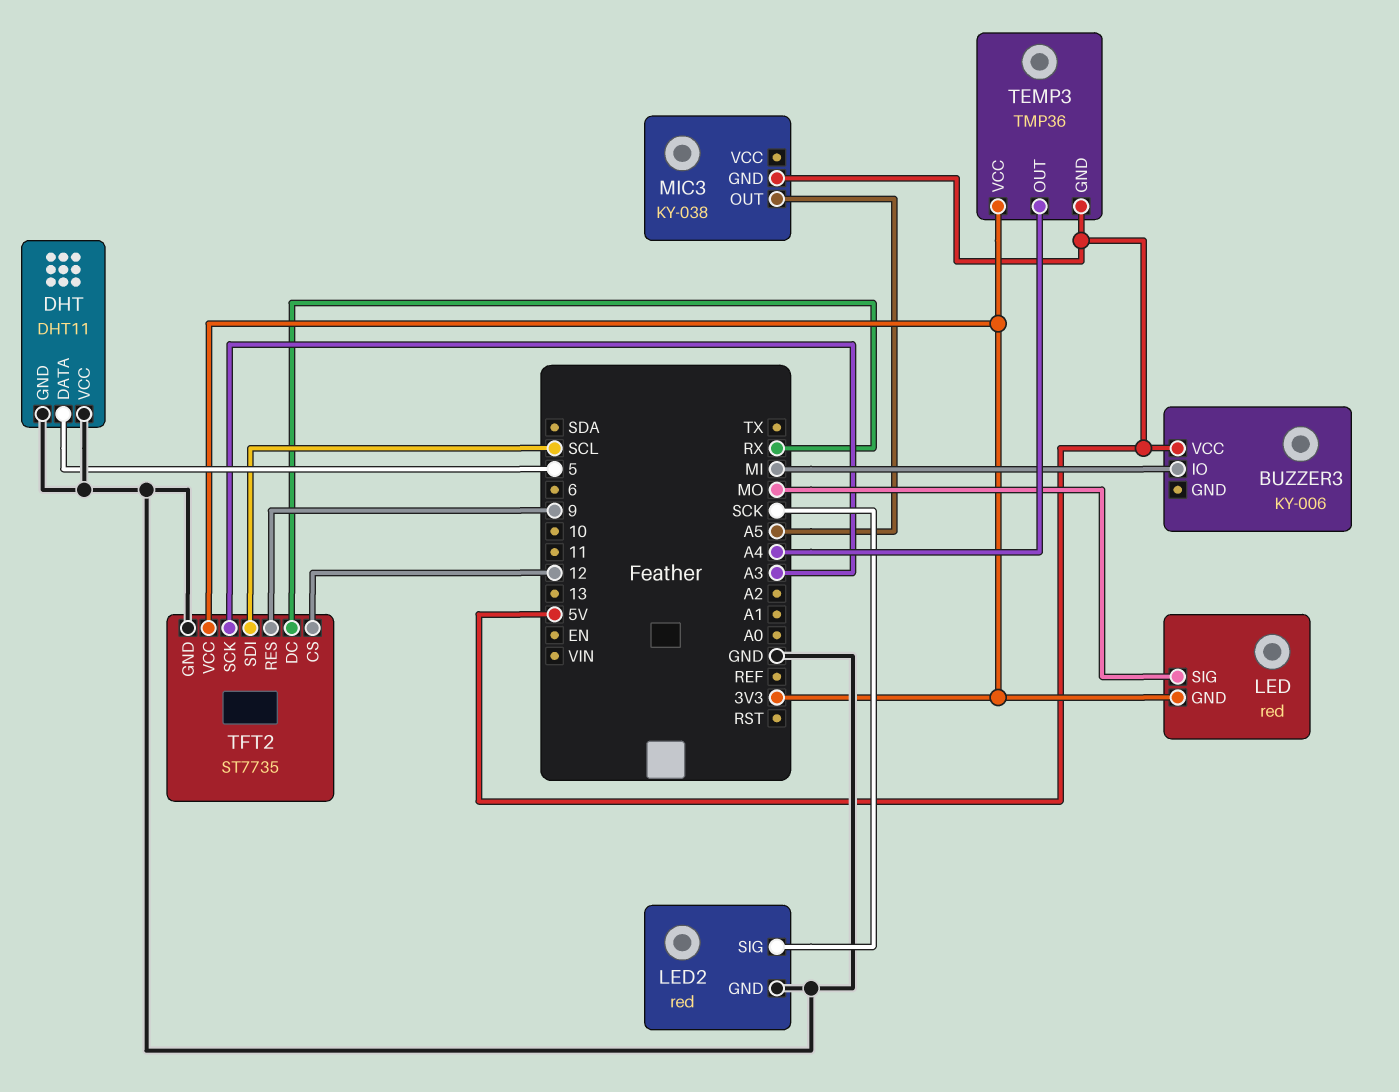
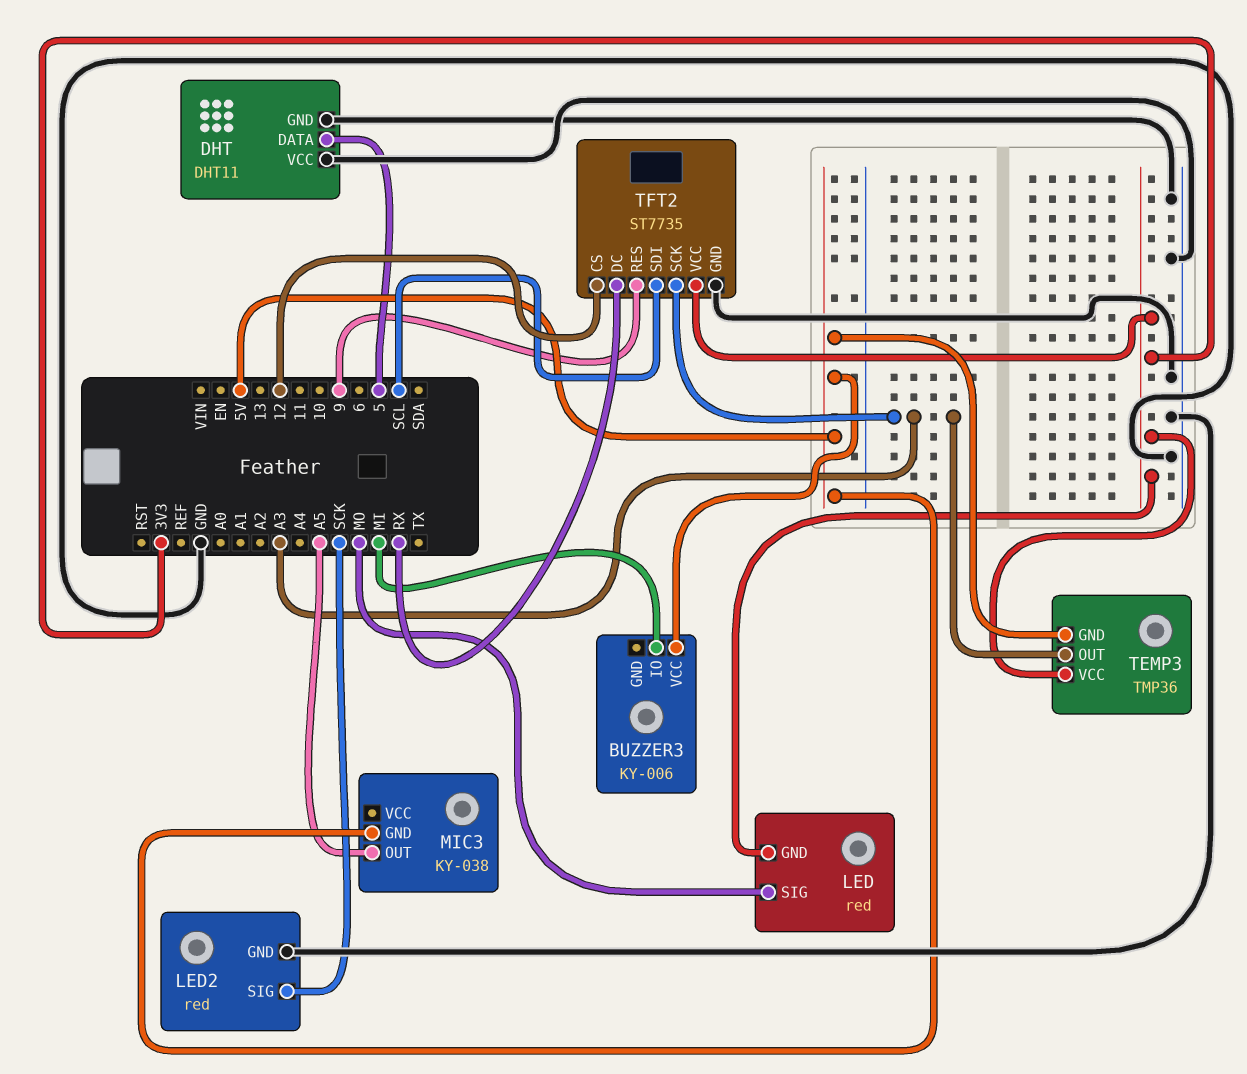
TEMP3 pin OUT: A4 -> A3

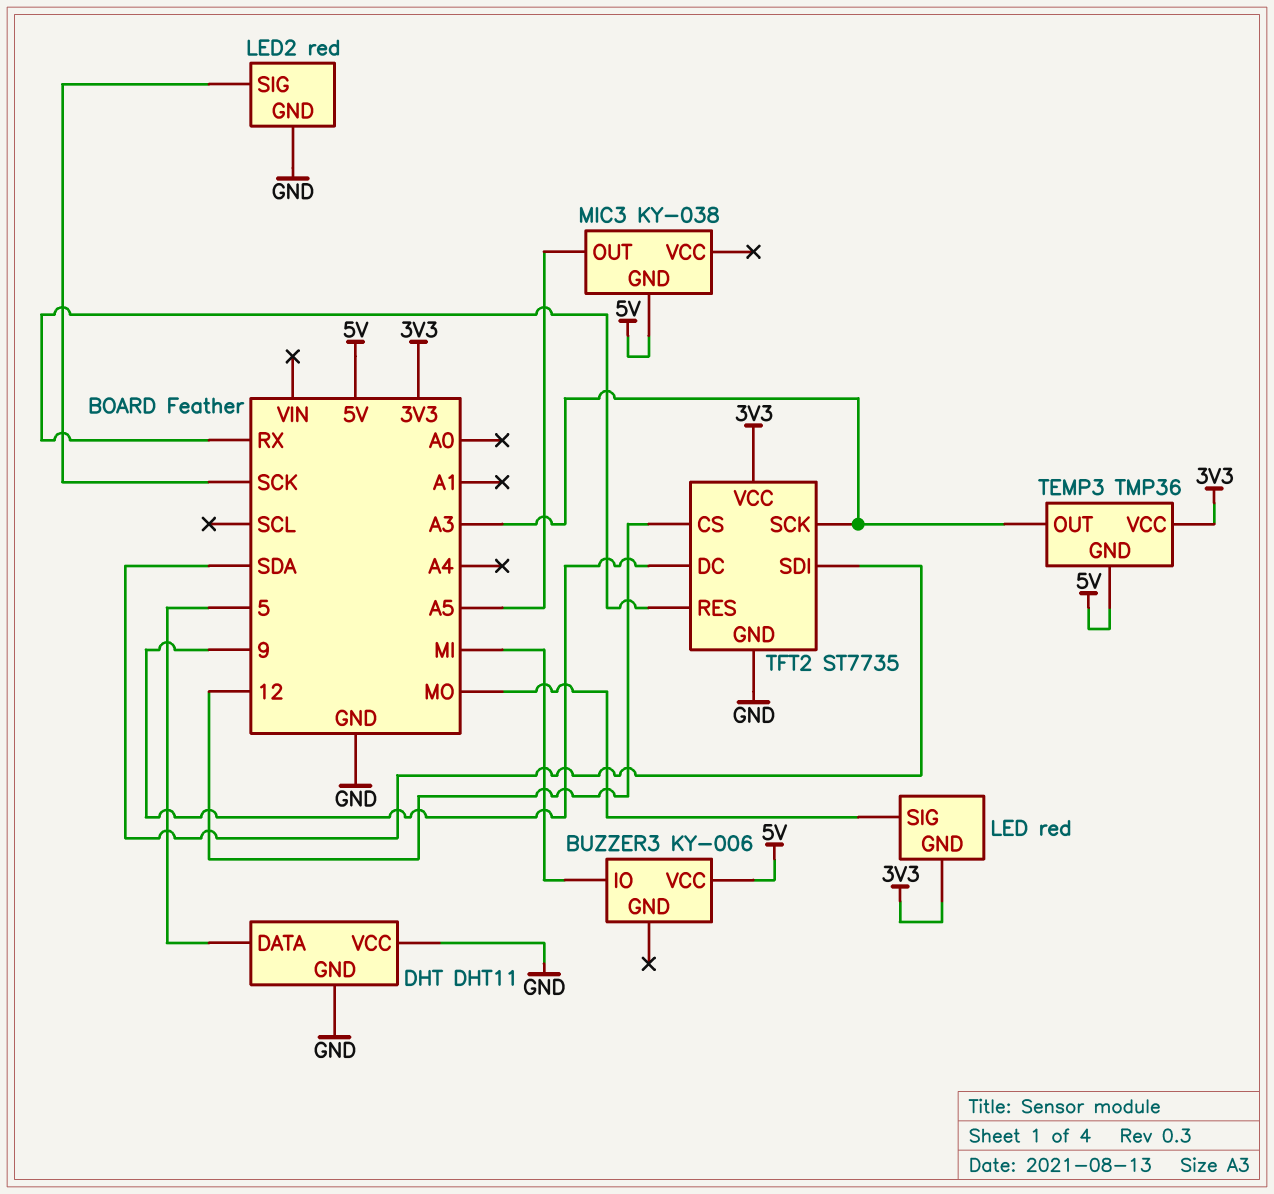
TFT2 pin DC: RX -> 9
TFT2 pin RES: 9 -> RX
TFT2 pin SDI: SCL -> SDA

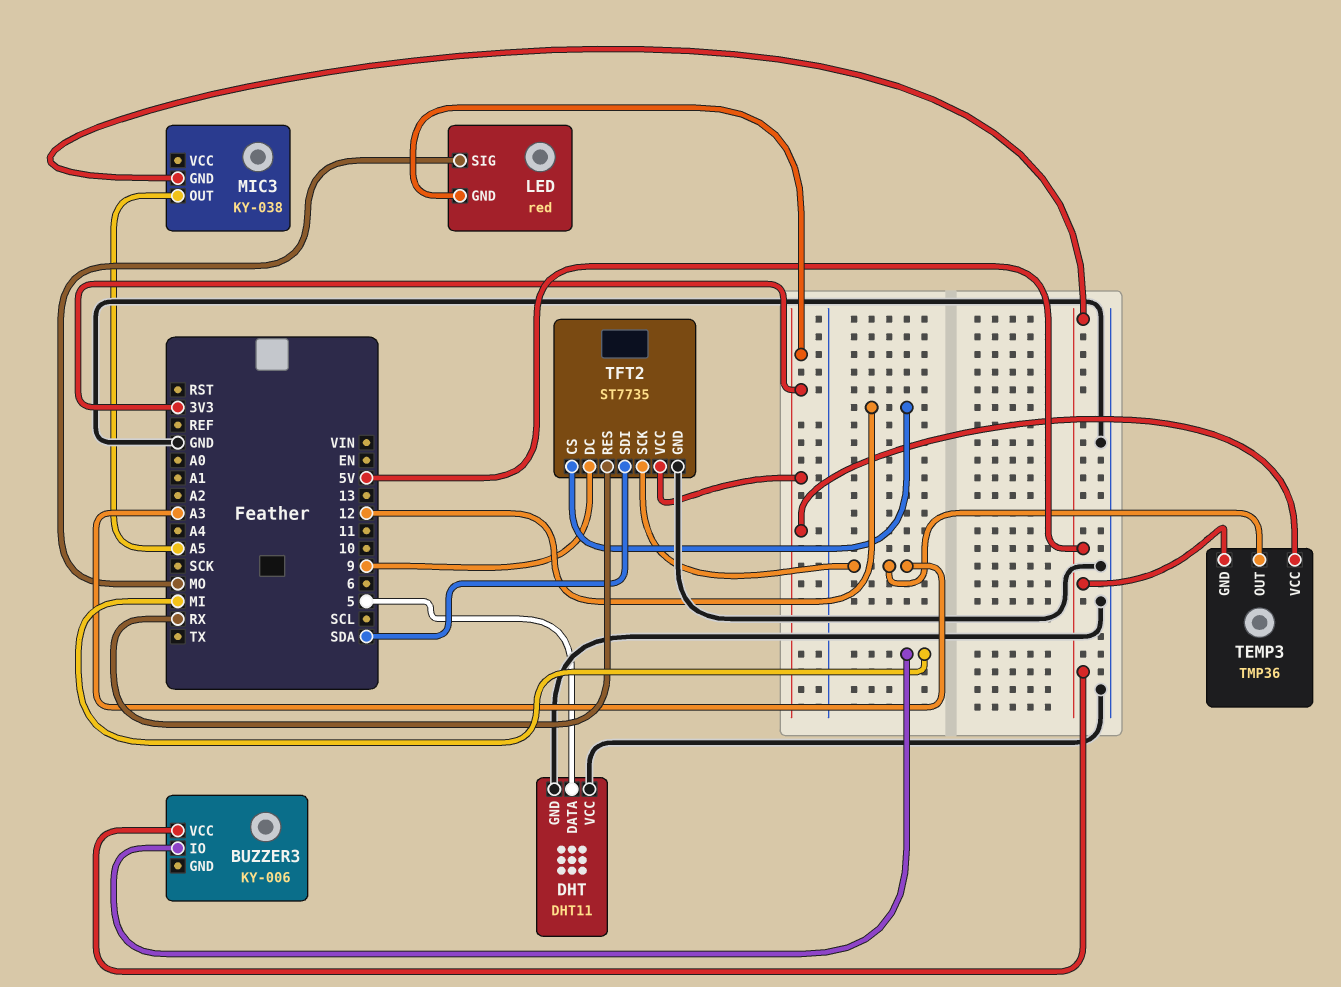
LED2: red -> none
LED2 pin GND: GND -> none
LED2 pin SIG: SCK -> none

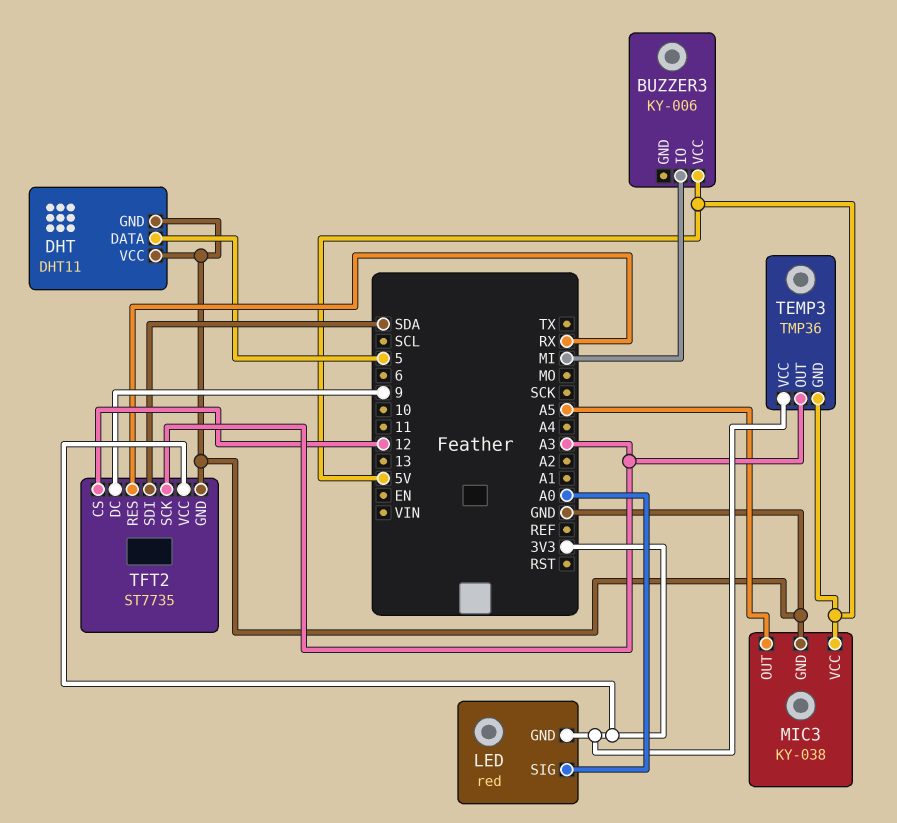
LED pin SIG: MO -> A0
MIC3 pin GND: 5V -> GND
MIC3 pin VCC: none -> 5V

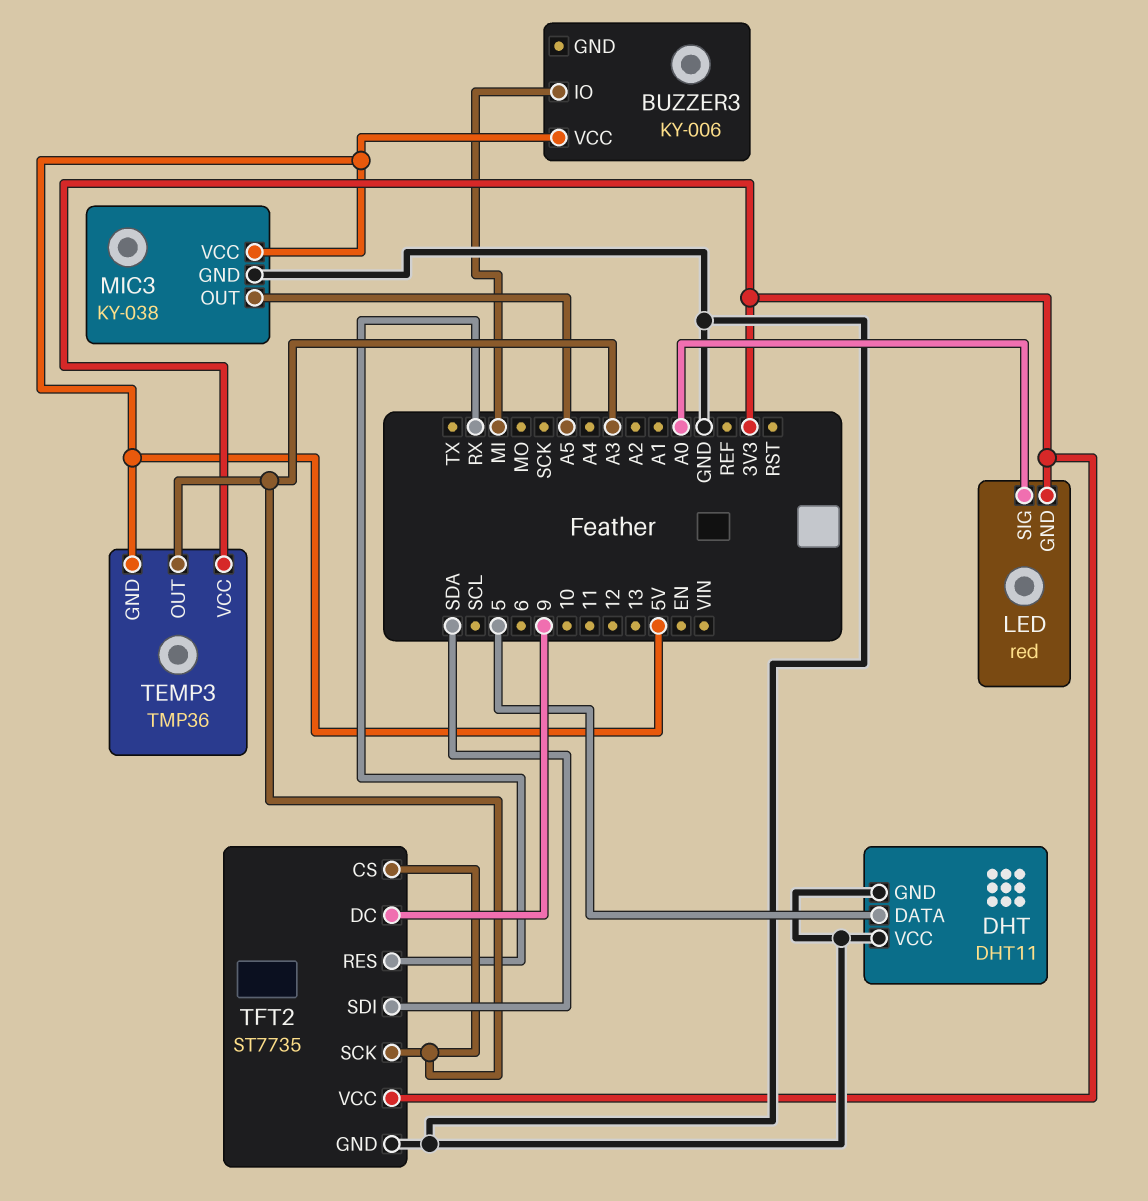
TFT2 pin CS: 12 -> A3

